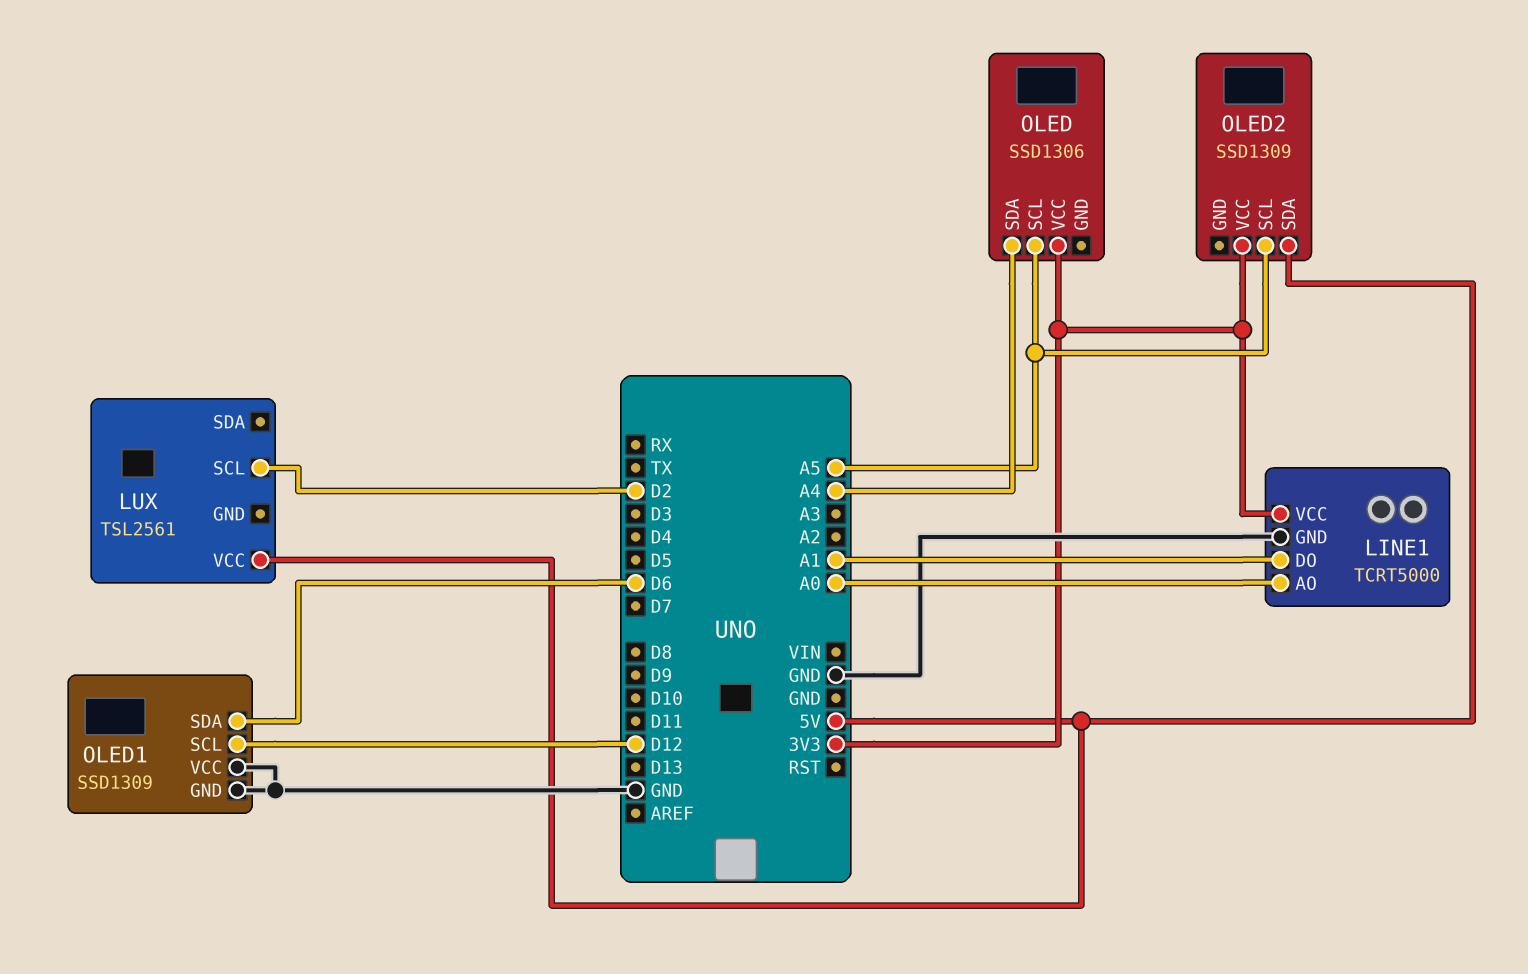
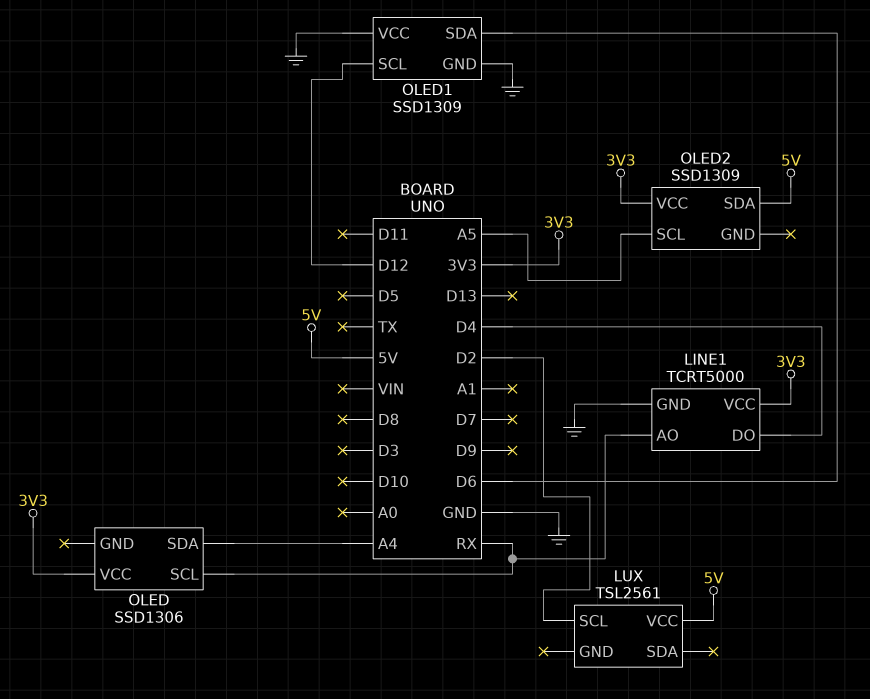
LINE1 pin AO: A0 -> RX
LINE1 pin DO: A1 -> D4
OLED pin SCL: A5 -> RX

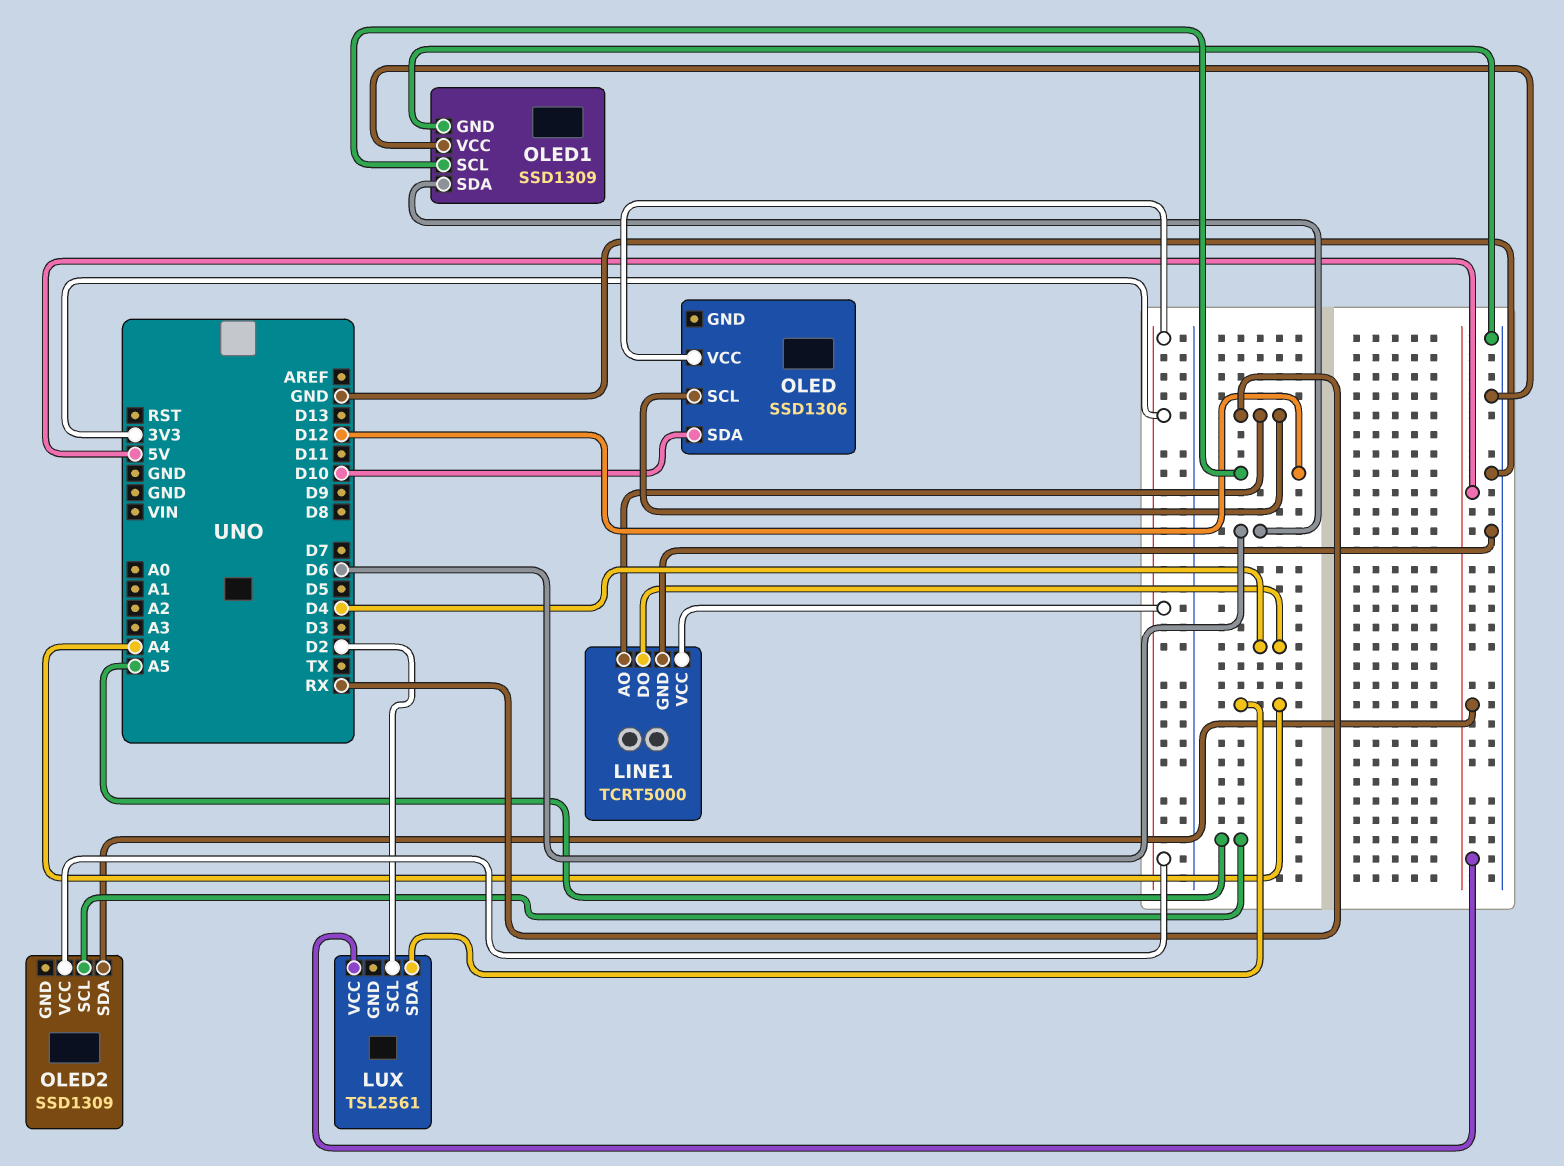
LUX pin SDA: none -> A4
OLED pin SDA: A4 -> D10

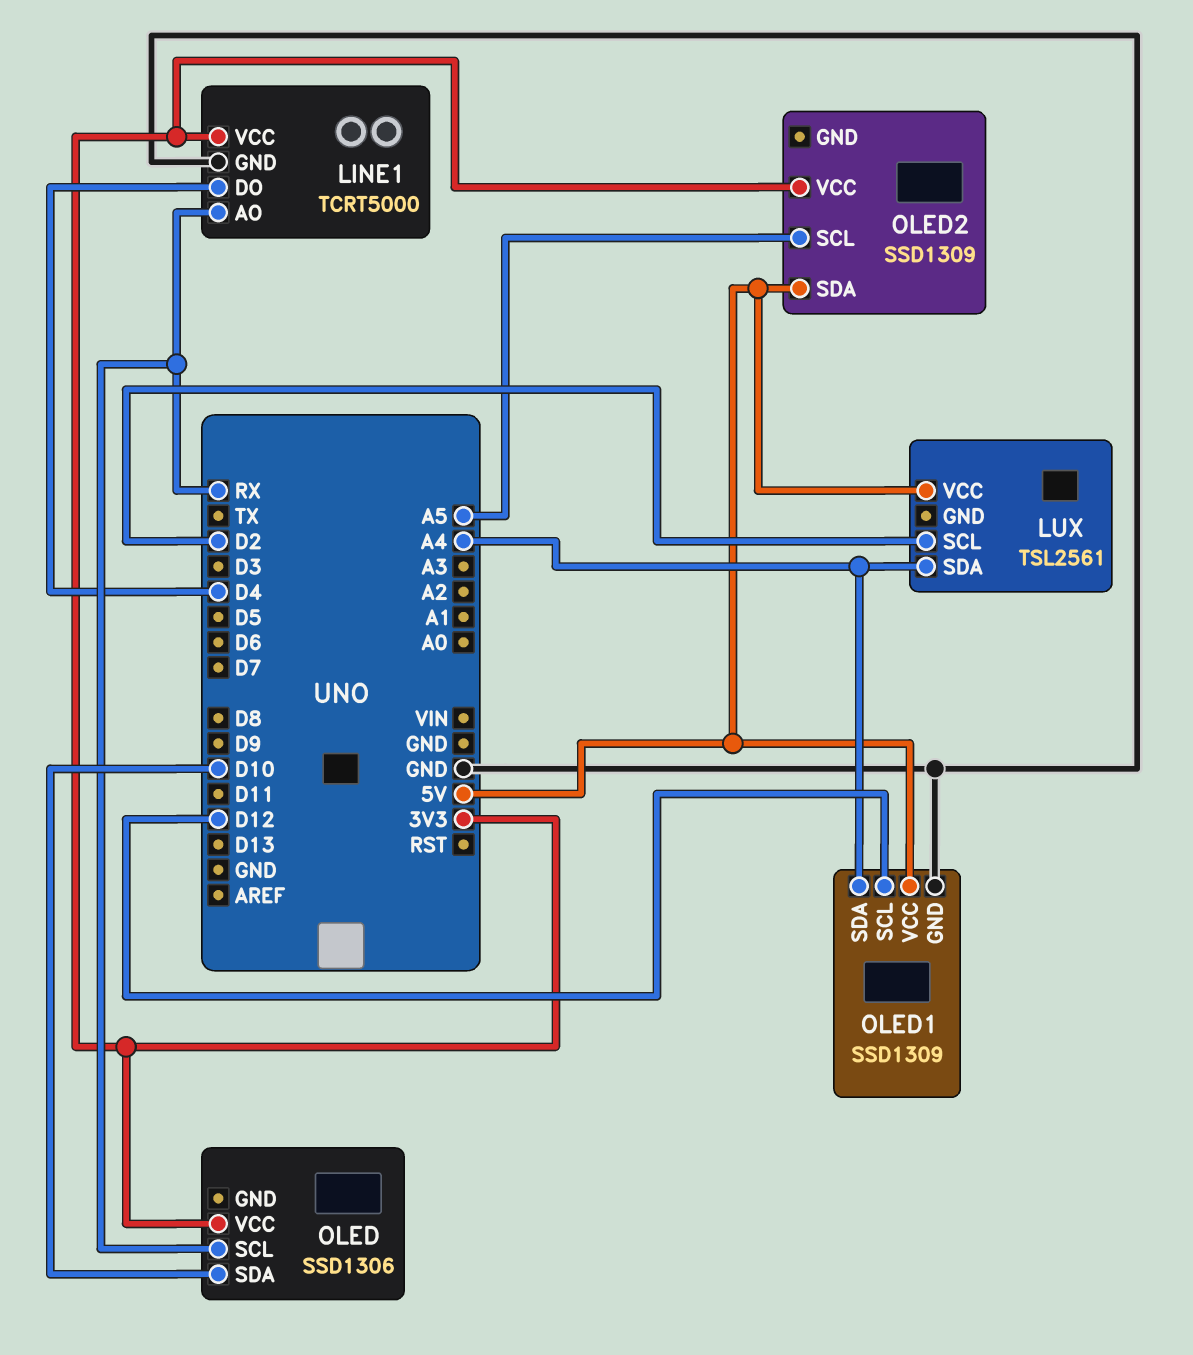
OLED1 pin SDA: D6 -> A4
OLED1 pin VCC: GND -> 5V

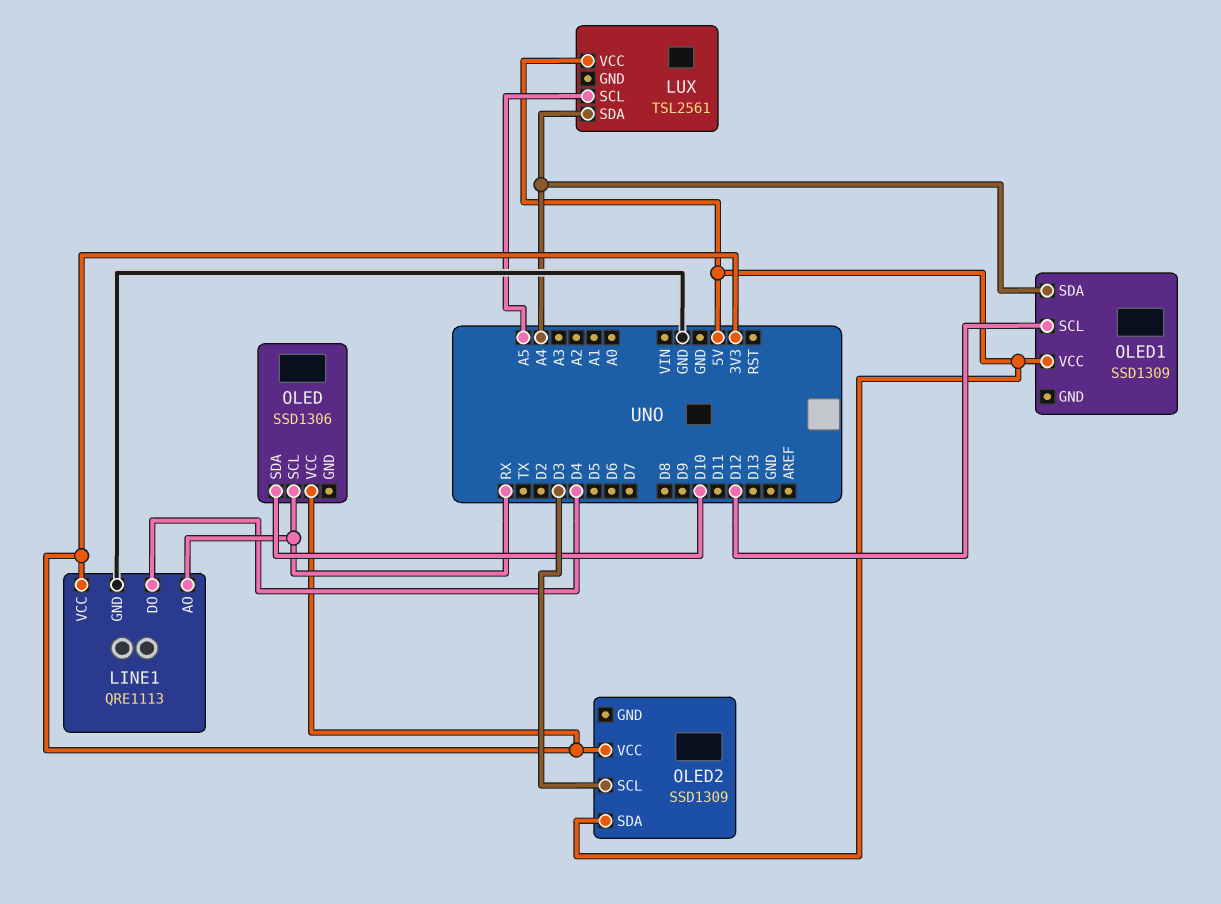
LINE1: TCRT5000 -> QRE1113
LUX pin SCL: D2 -> A5
OLED1 pin GND: GND -> none
OLED2 pin SCL: A5 -> D3

